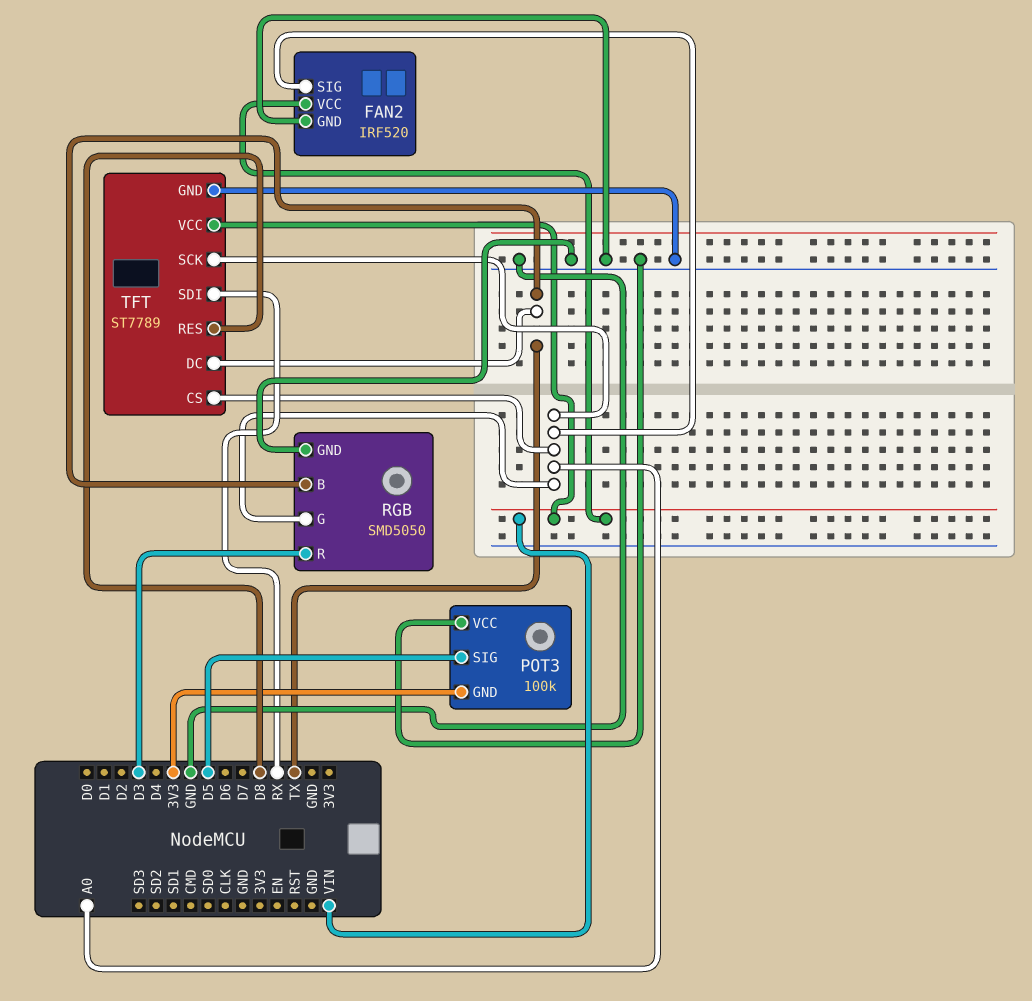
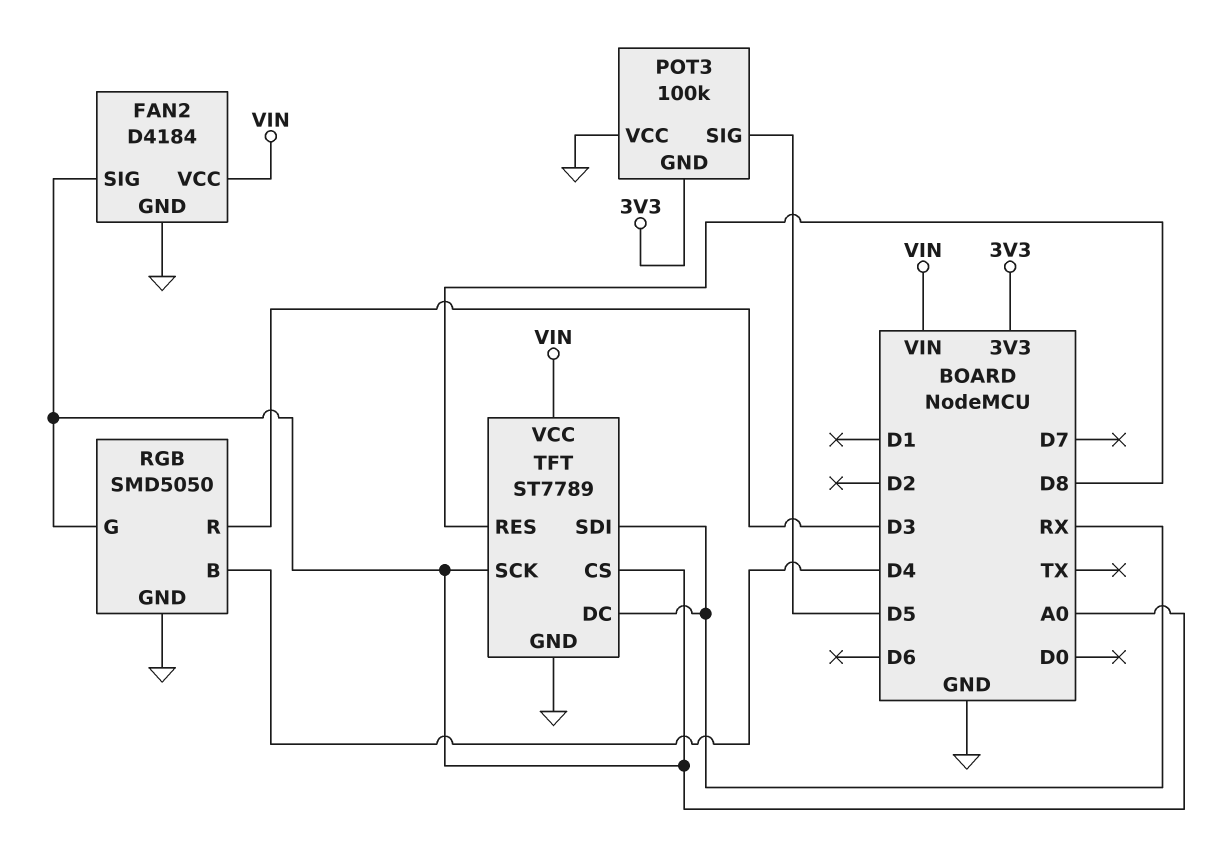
FAN2: IRF520 -> D4184
RGB pin B: TX -> D4
TFT pin DC: TX -> RX

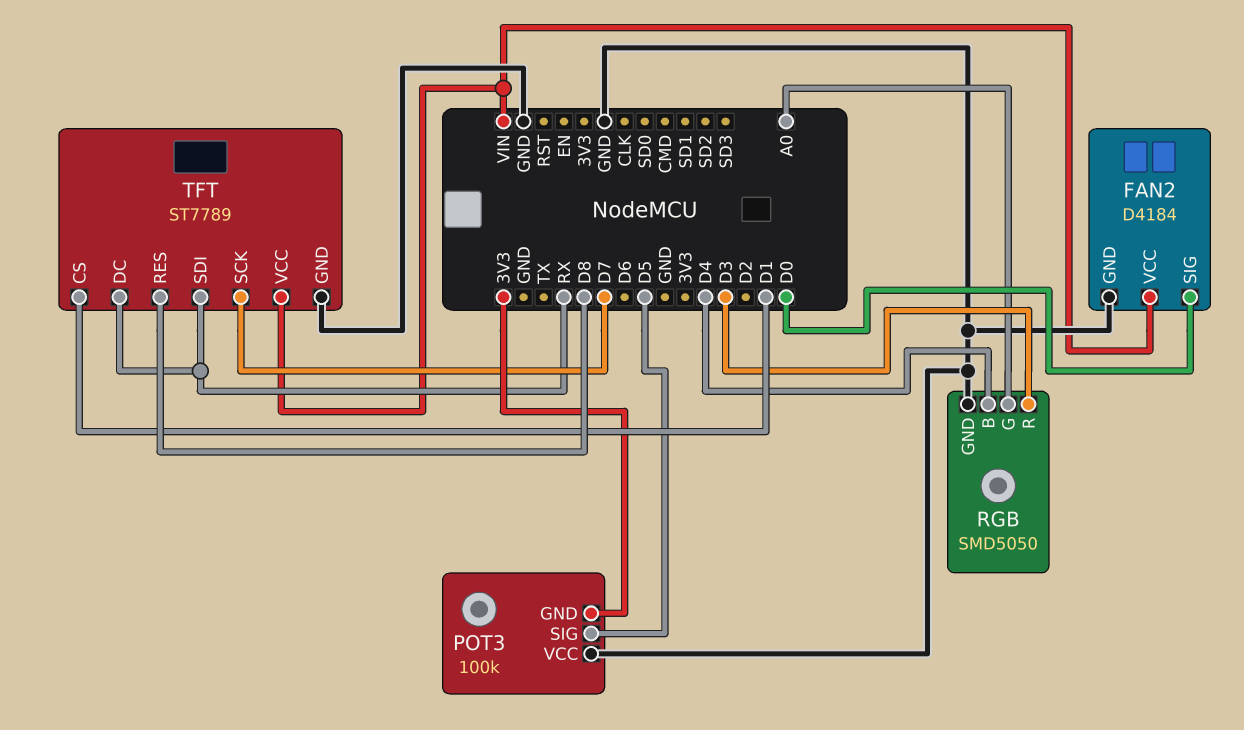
FAN2 pin SIG: A0 -> D0
TFT pin CS: A0 -> D1
TFT pin SCK: A0 -> D7

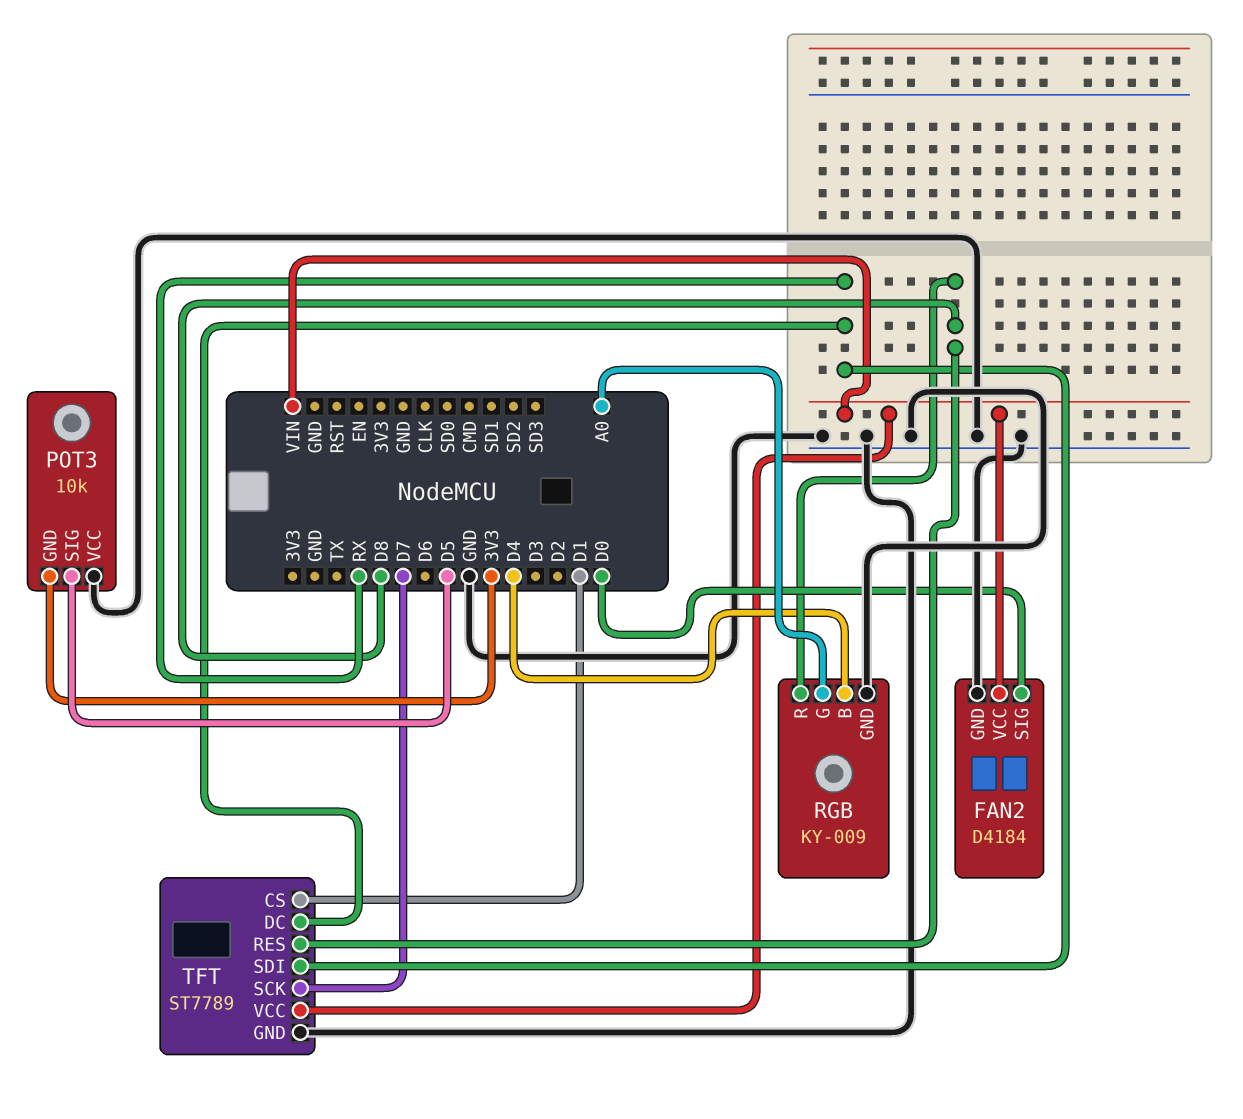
POT3: 100k -> 10k
RGB: SMD5050 -> KY-009
RGB pin R: D3 -> D8

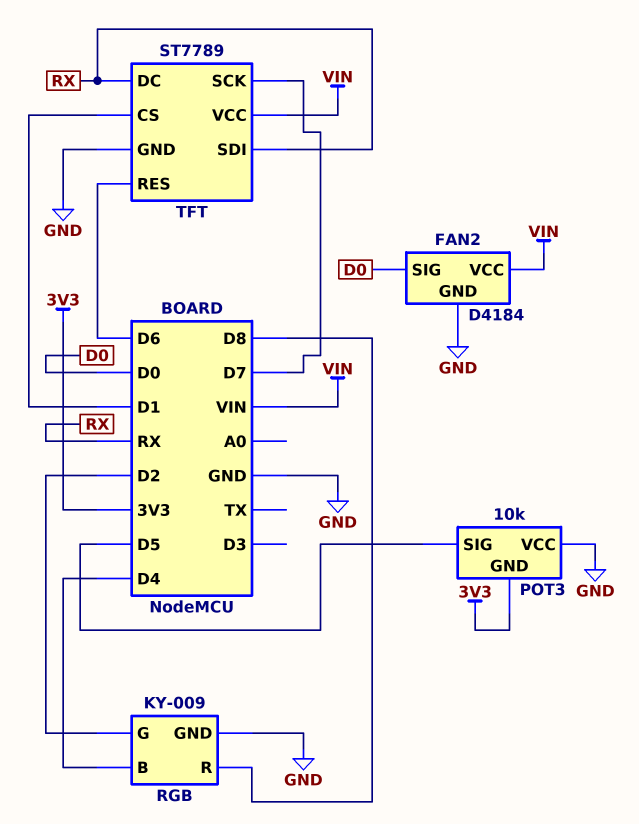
RGB pin G: A0 -> D2
TFT pin RES: D8 -> D6

